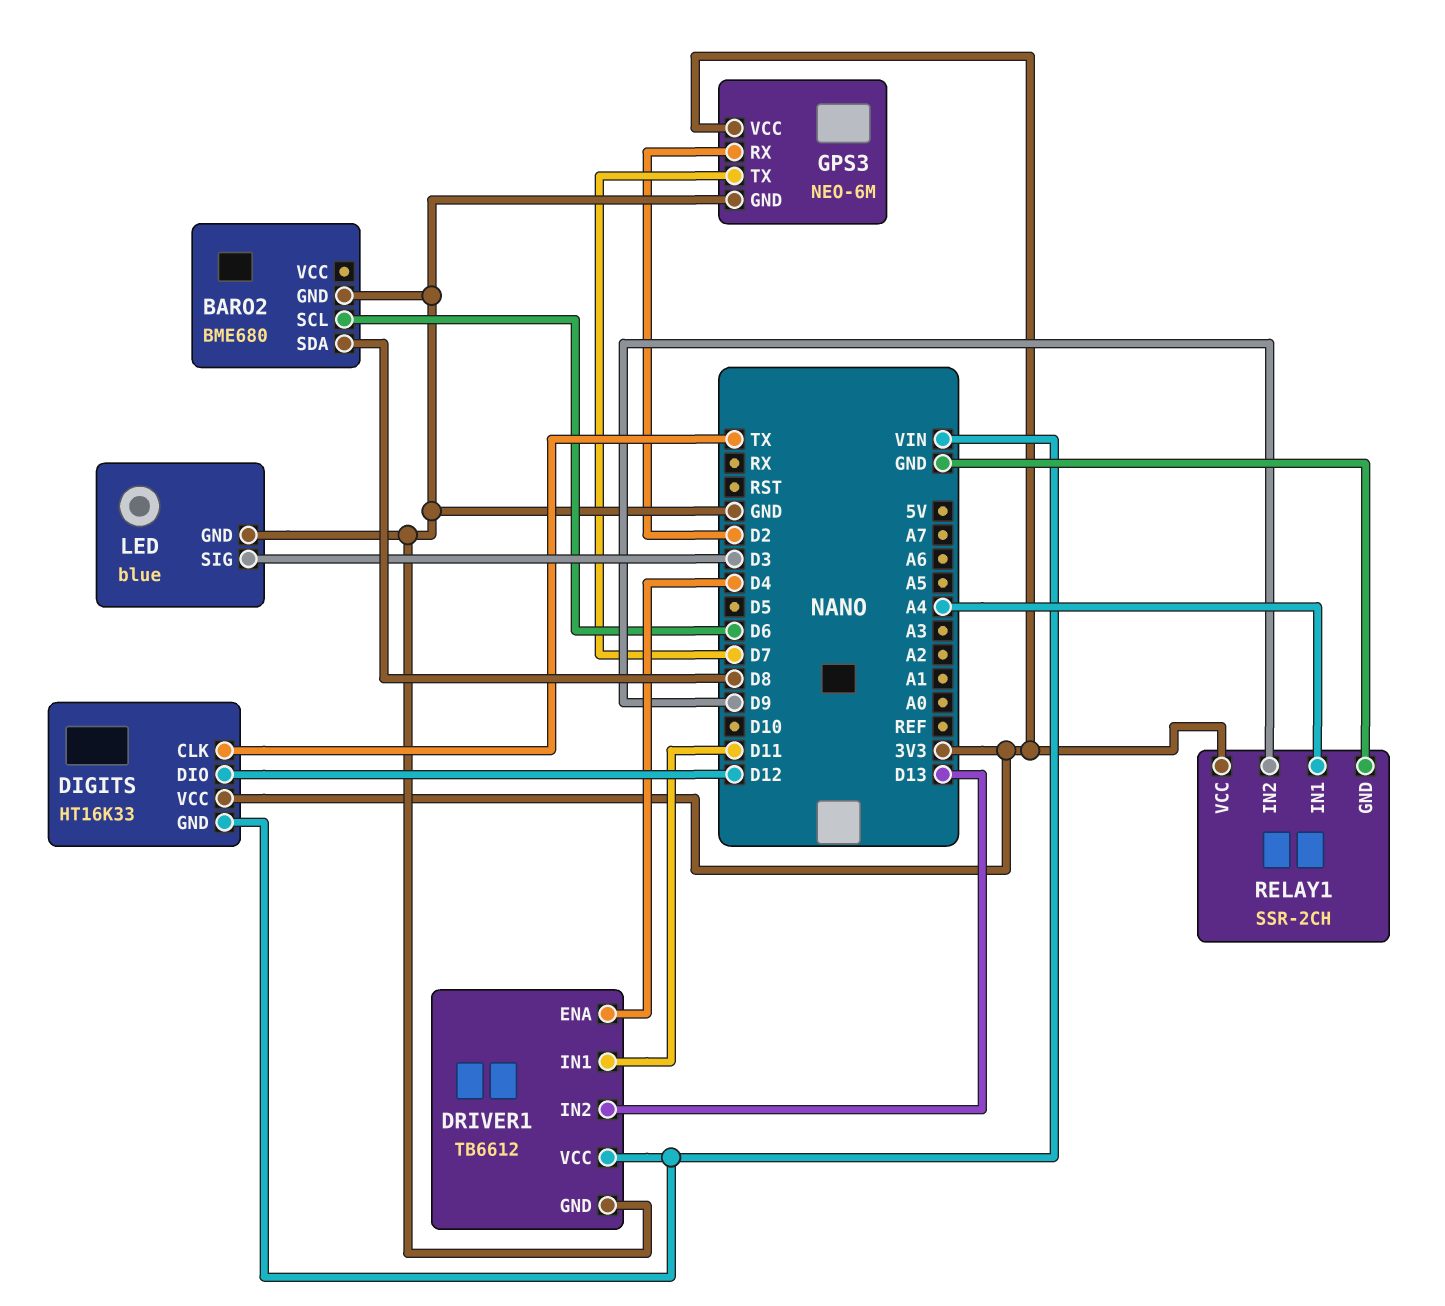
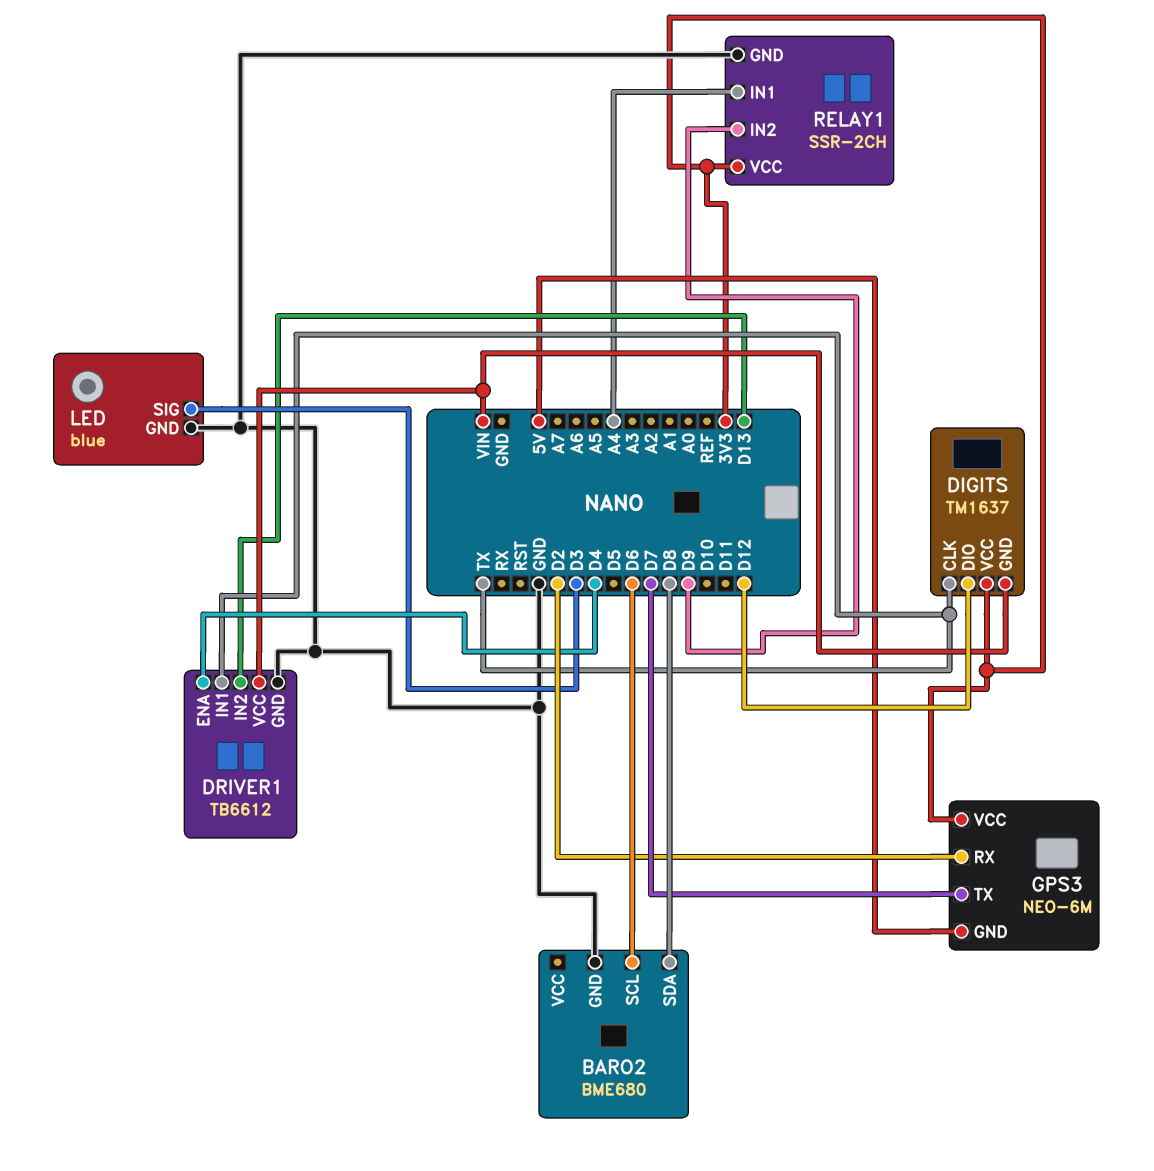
DIGITS: HT16K33 -> TM1637
DRIVER1 pin IN1: D11 -> TX
GPS3 pin GND: GND -> 5V

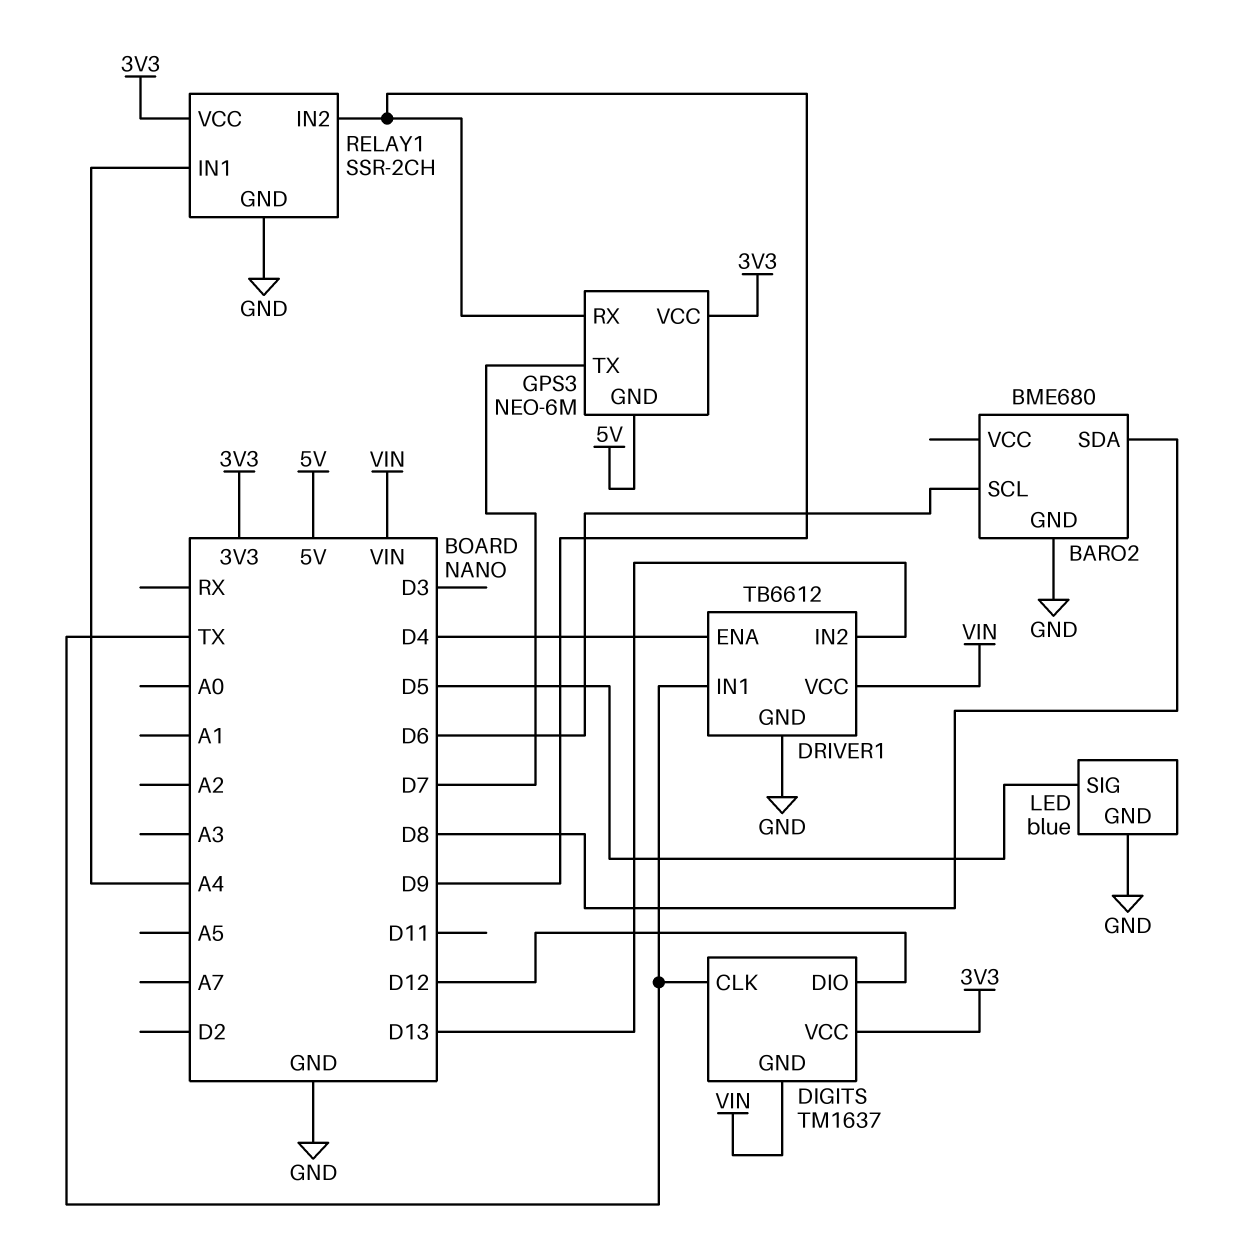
GPS3 pin RX: D2 -> D9
LED pin SIG: D3 -> D5

